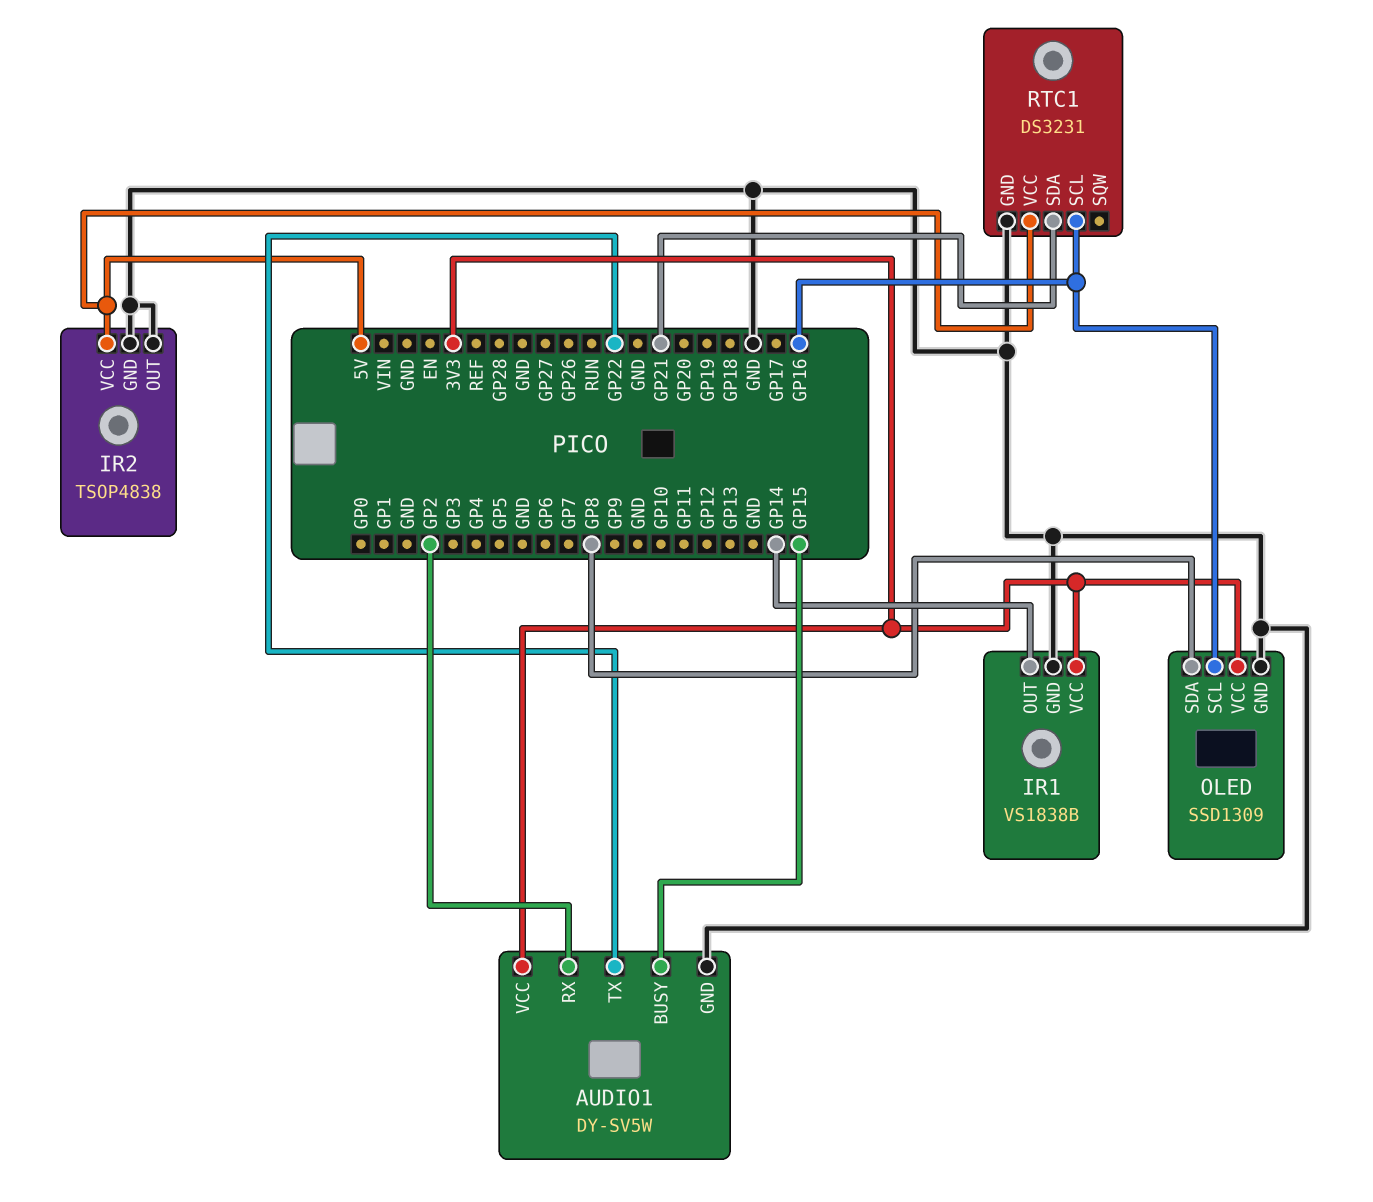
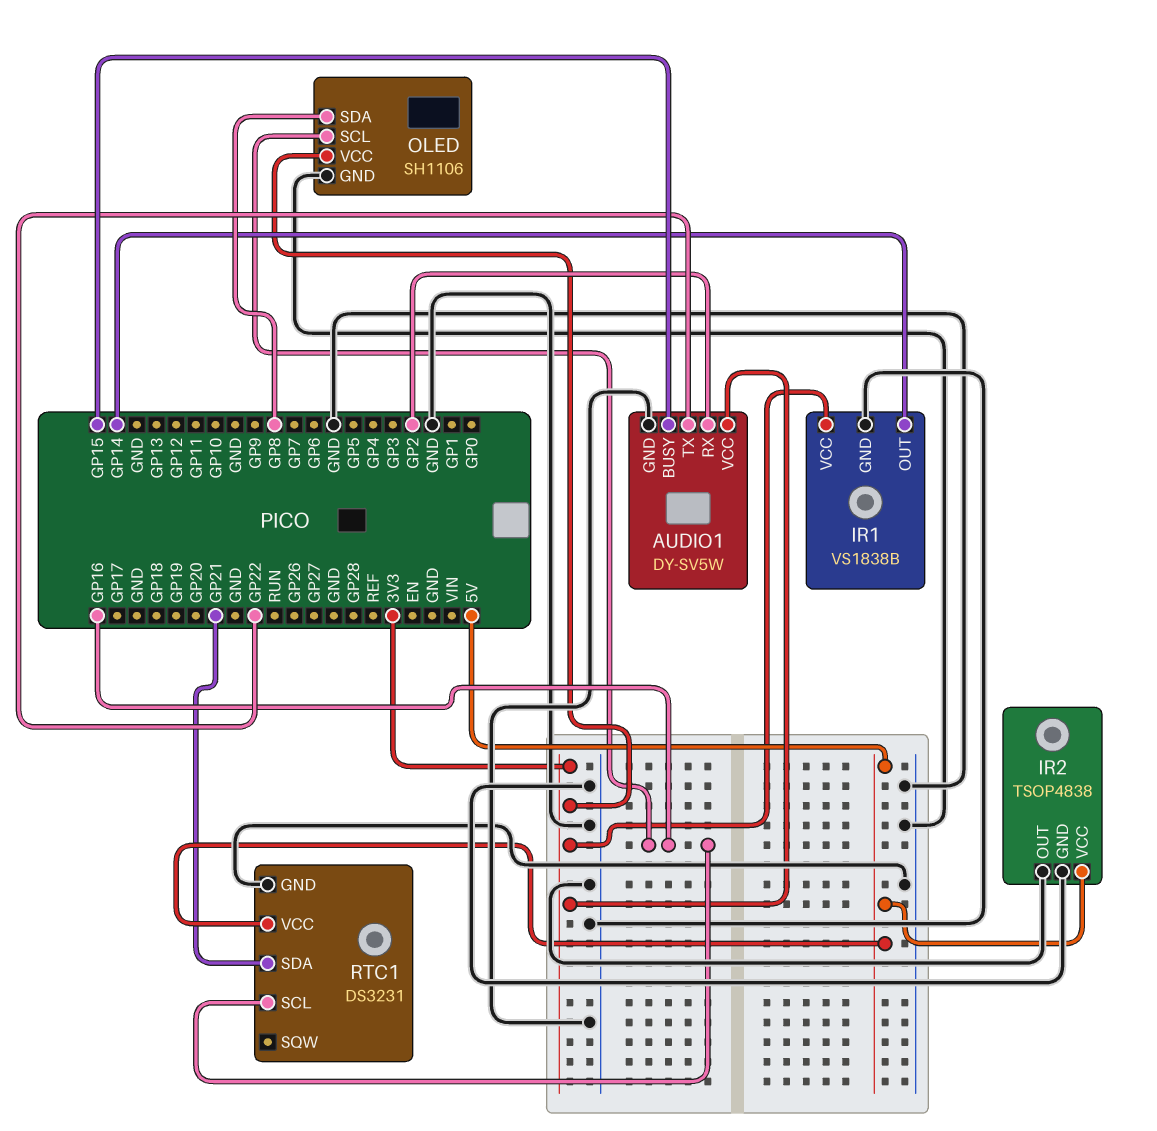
OLED: SSD1309 -> SH1106

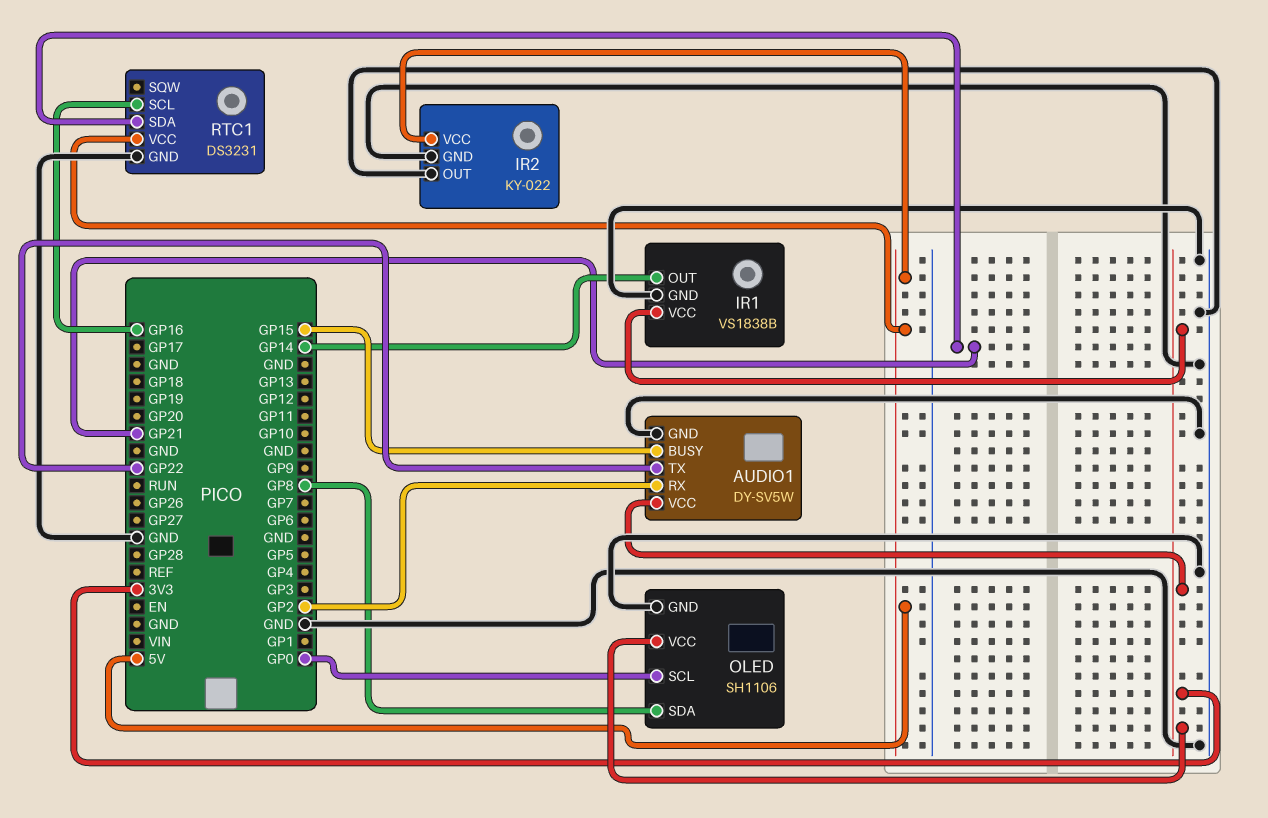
IR2: TSOP4838 -> KY-022
OLED pin SCL: GP16 -> GP0

